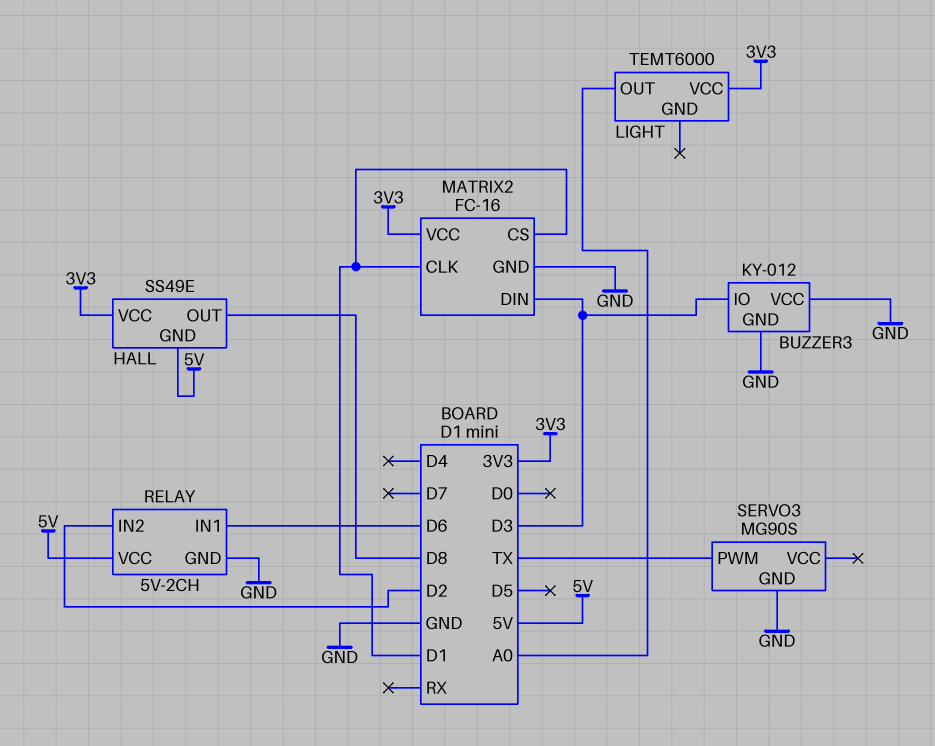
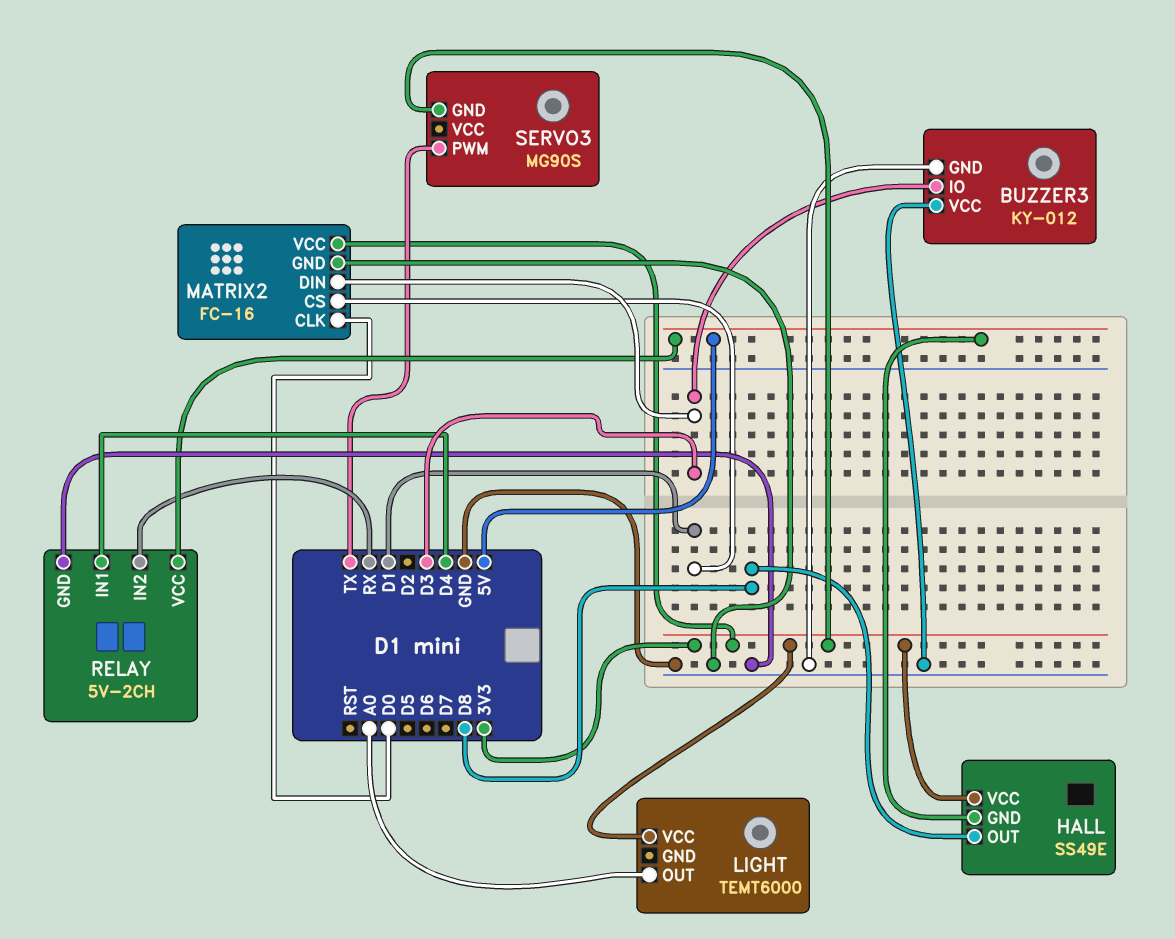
MATRIX2 pin CLK: D1 -> D0
RELAY pin IN1: D6 -> D4
RELAY pin IN2: D2 -> RX
SERVO3 pin GND: GND -> 3V3

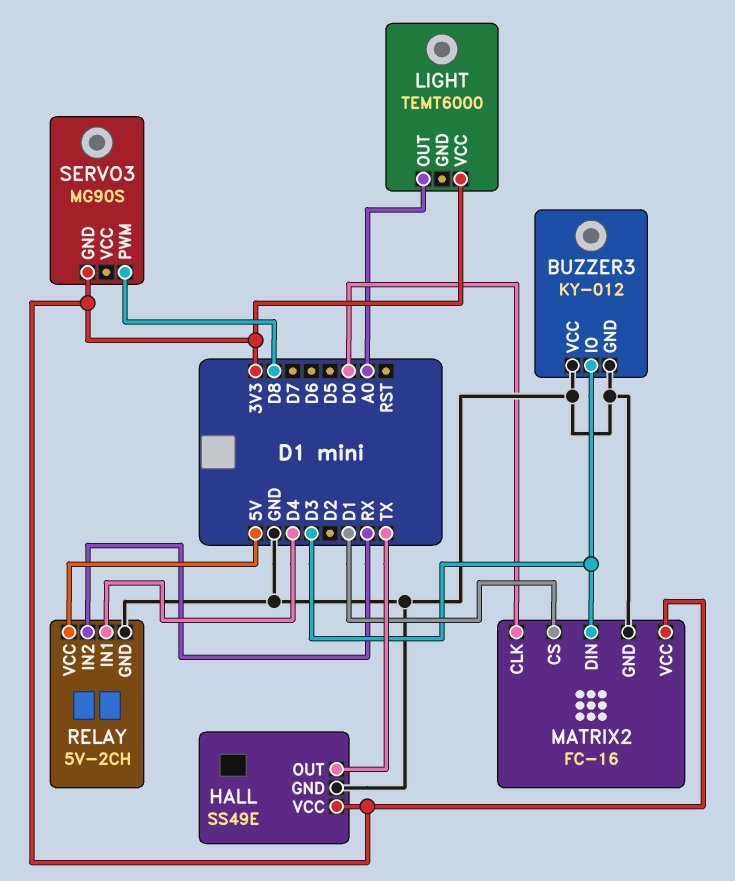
HALL pin GND: 5V -> GND
HALL pin OUT: D8 -> TX
SERVO3 pin PWM: TX -> D8

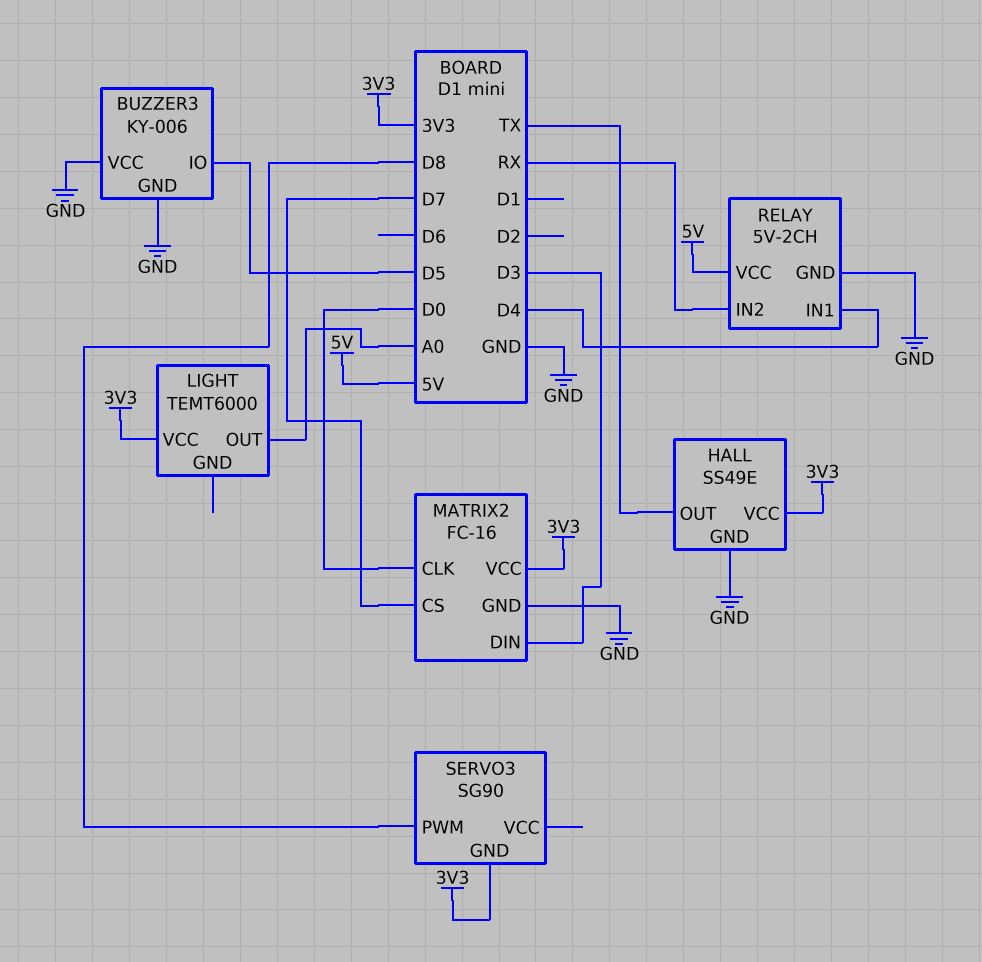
BUZZER3: KY-012 -> KY-006
BUZZER3 pin IO: D3 -> D5
MATRIX2 pin CS: D1 -> D7
SERVO3: MG90S -> SG90

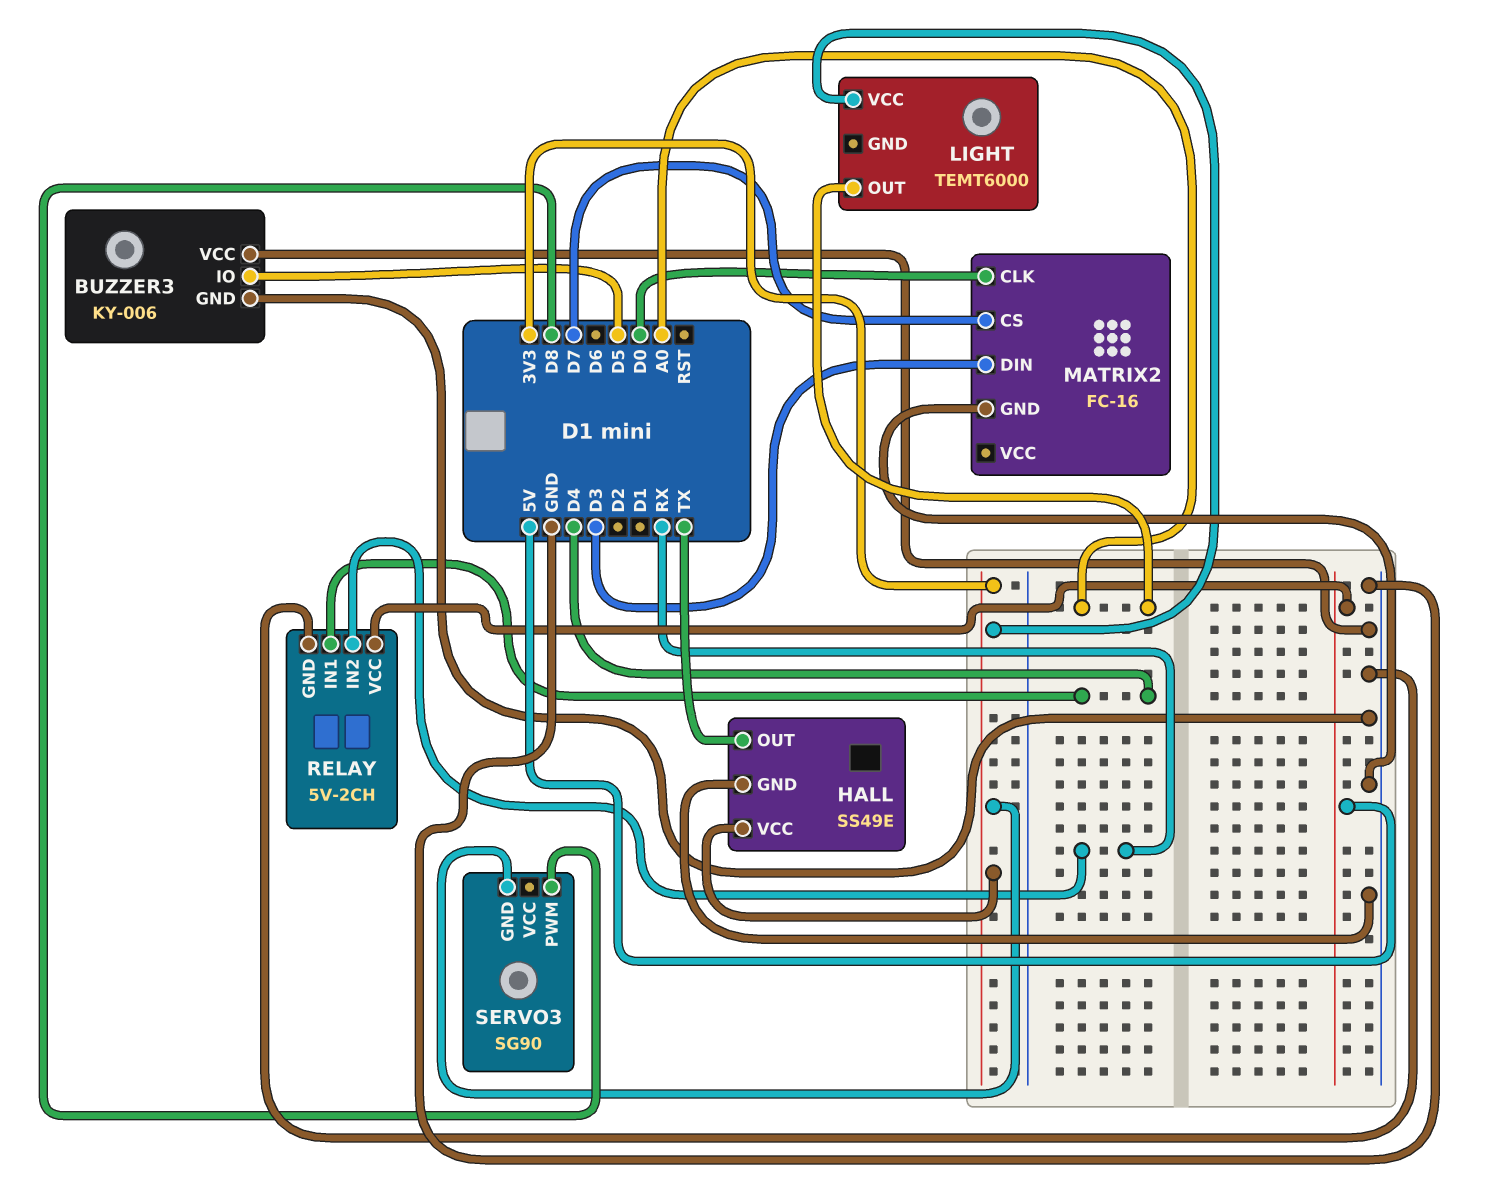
MATRIX2 pin VCC: 3V3 -> none

